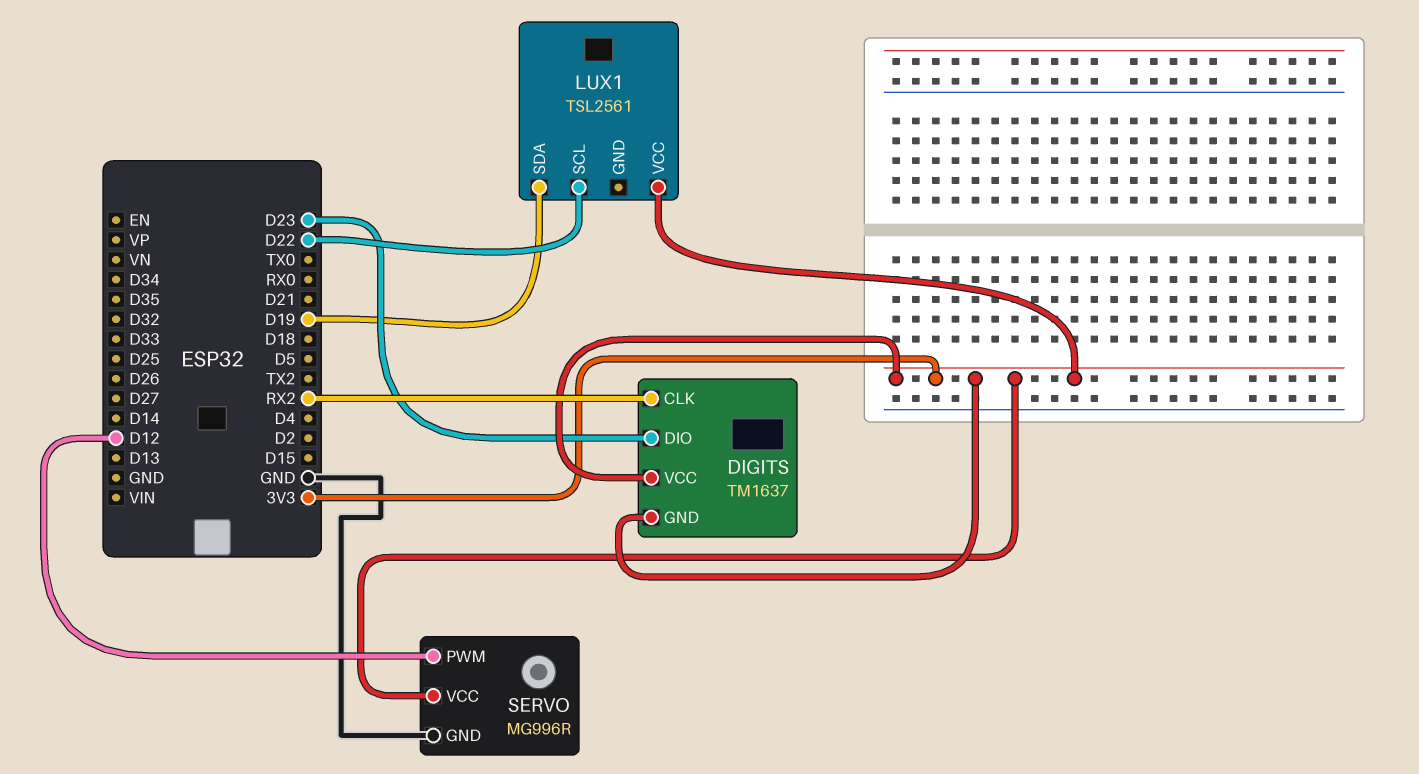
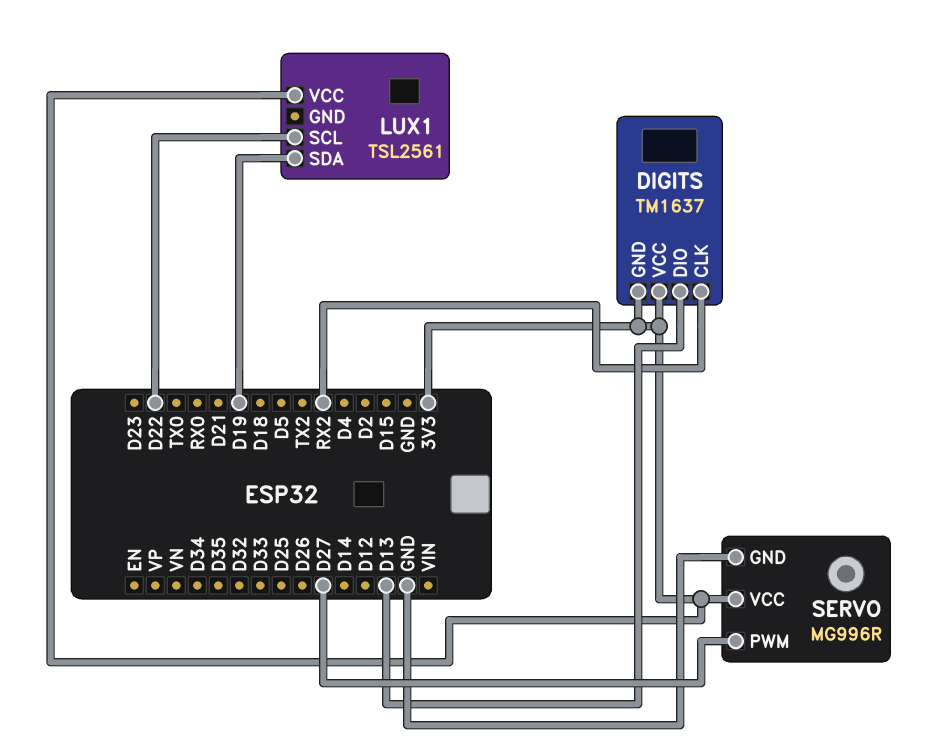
DIGITS pin DIO: D23 -> D13
SERVO pin PWM: D12 -> D27

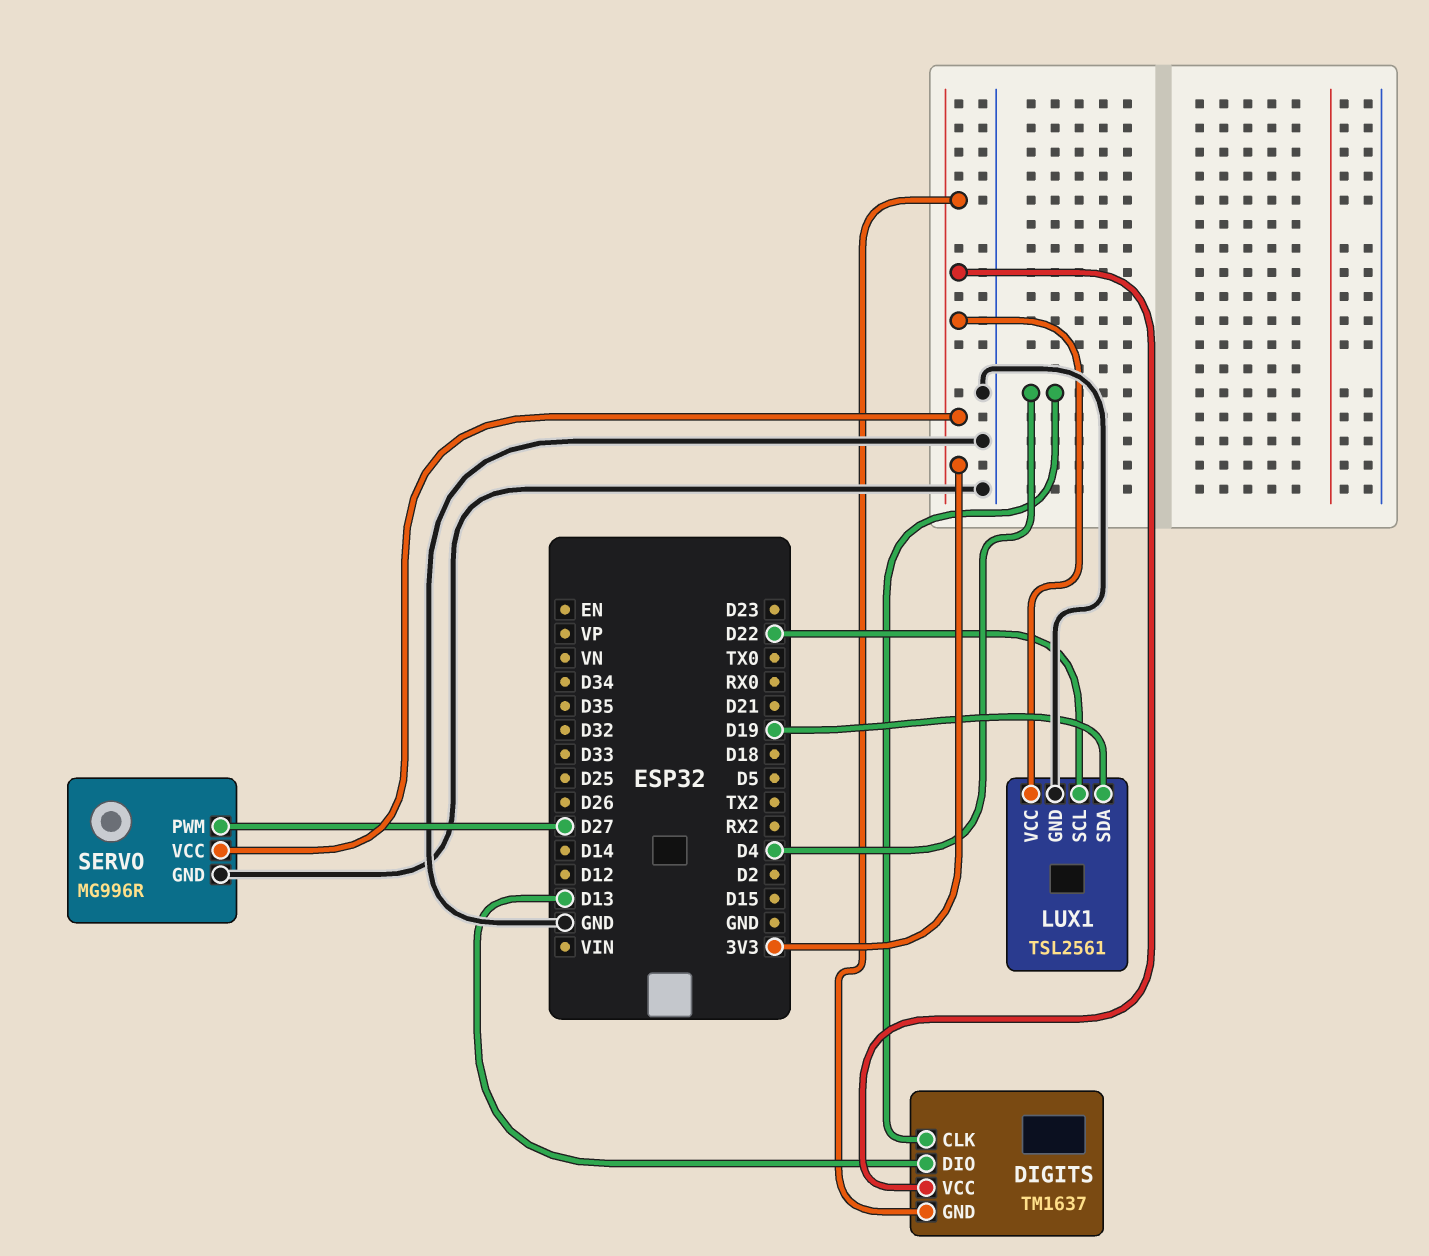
DIGITS pin CLK: RX2 -> D4
LUX1 pin GND: none -> GND

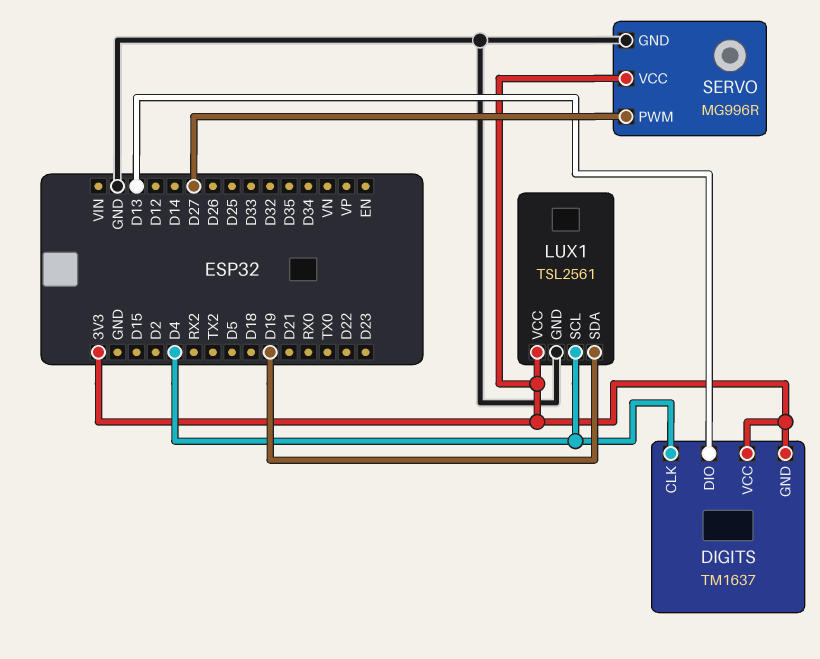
LUX1 pin SCL: D22 -> D4

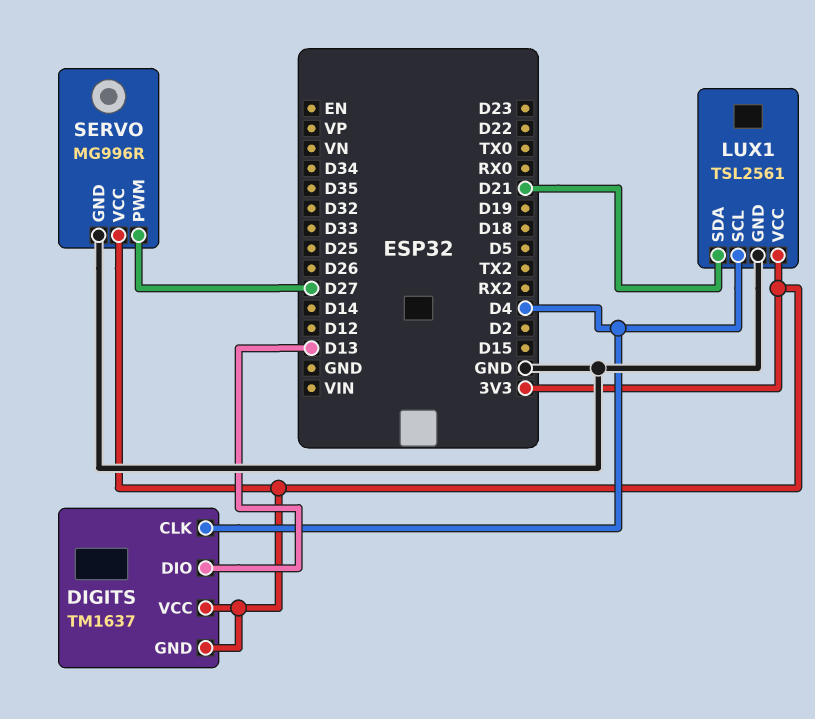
LUX1 pin SDA: D19 -> D21

